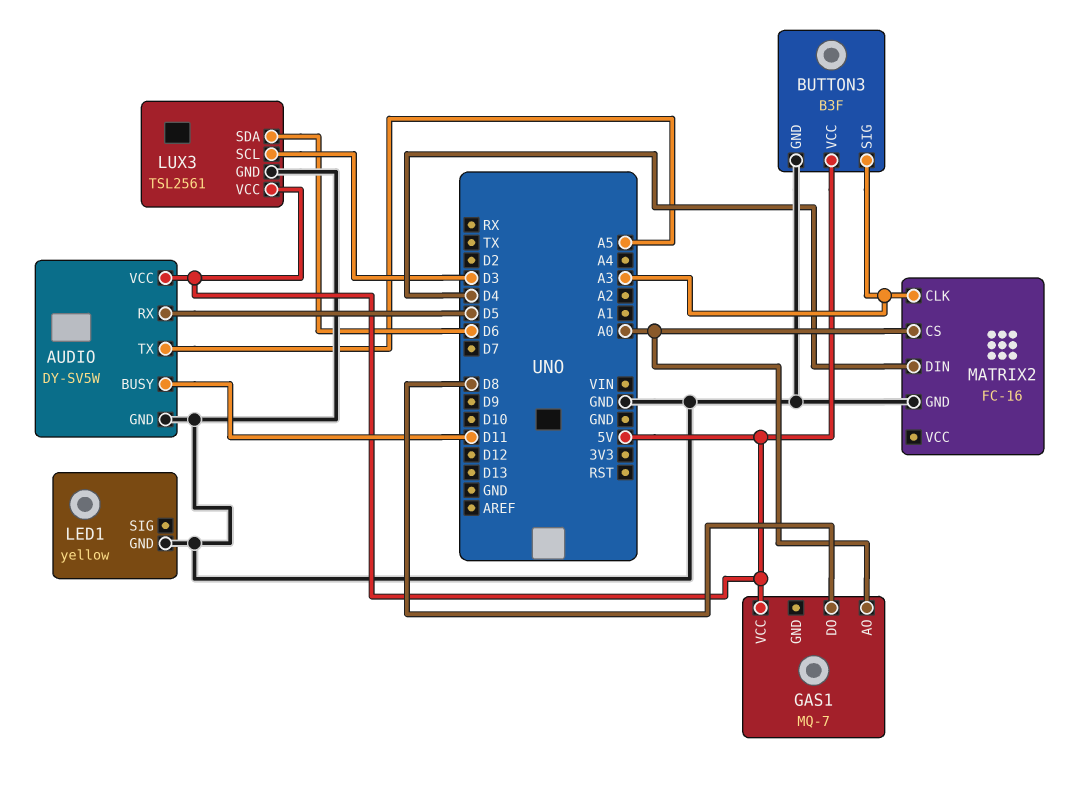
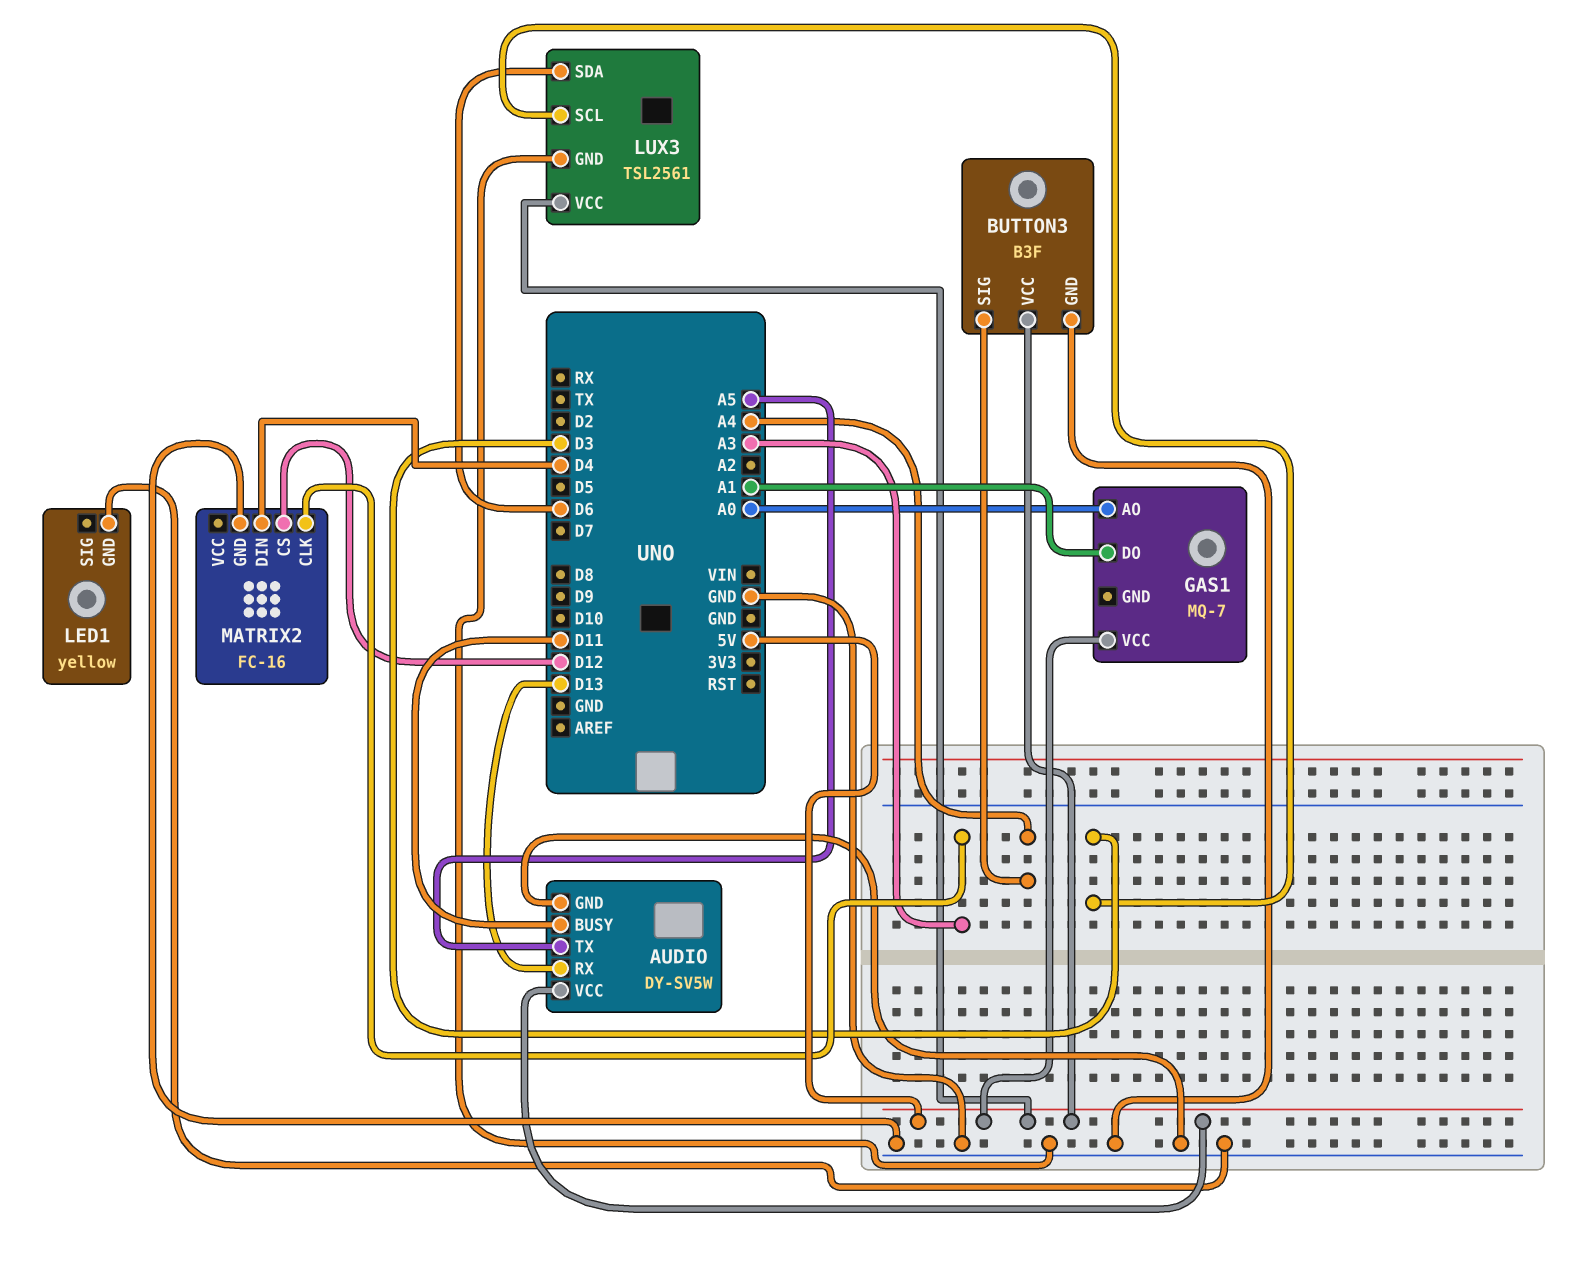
AUDIO pin RX: D5 -> D13
BUTTON3 pin SIG: A3 -> A4
GAS1 pin DO: D8 -> A1
MATRIX2 pin CS: A0 -> D12

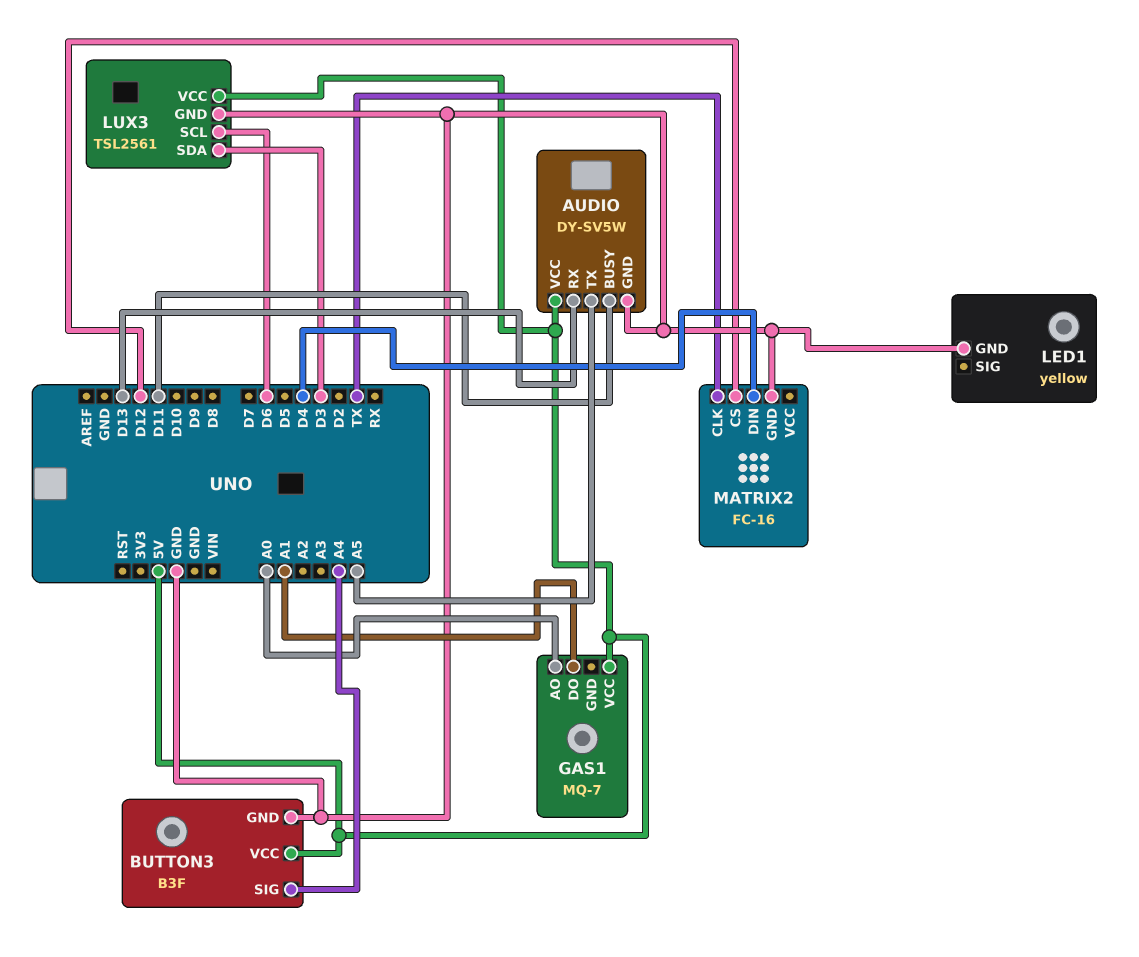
LUX3 pin SCL: D3 -> D6
LUX3 pin SDA: D6 -> D3
MATRIX2 pin CLK: A3 -> TX

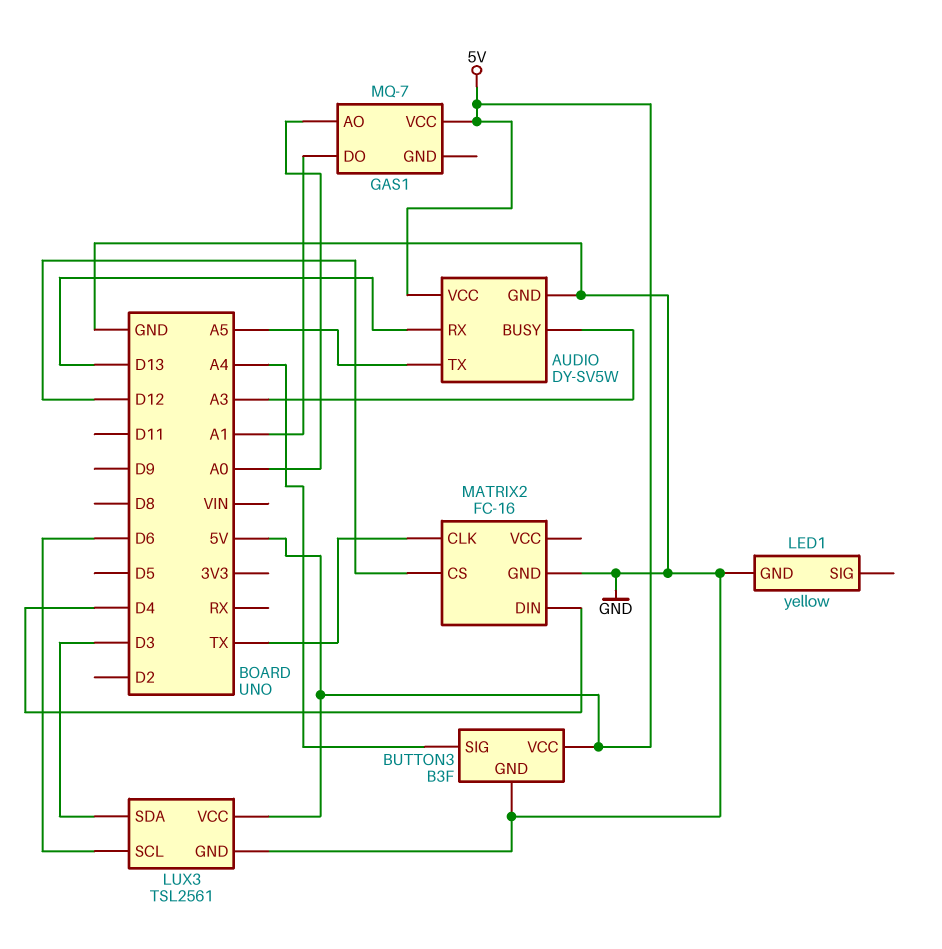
AUDIO pin BUSY: D11 -> A3

